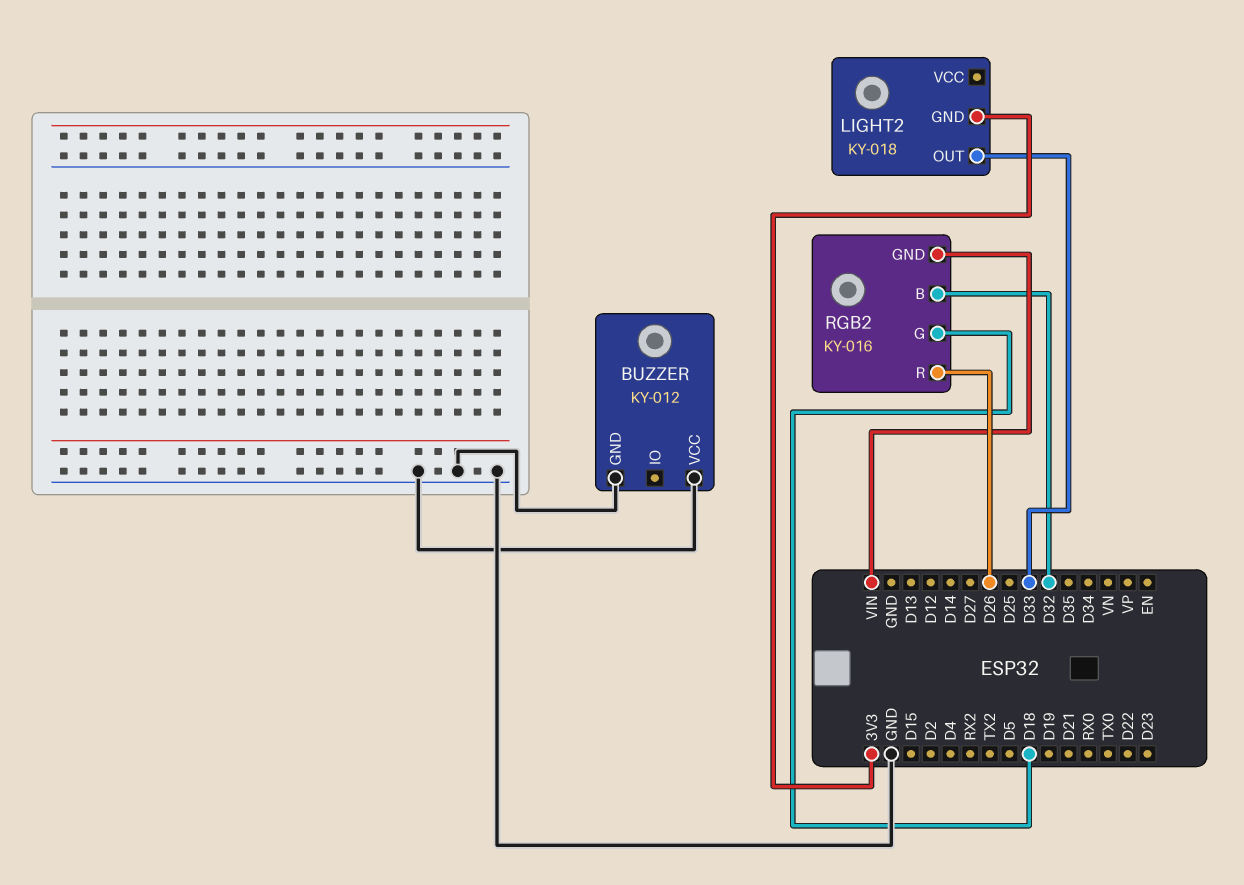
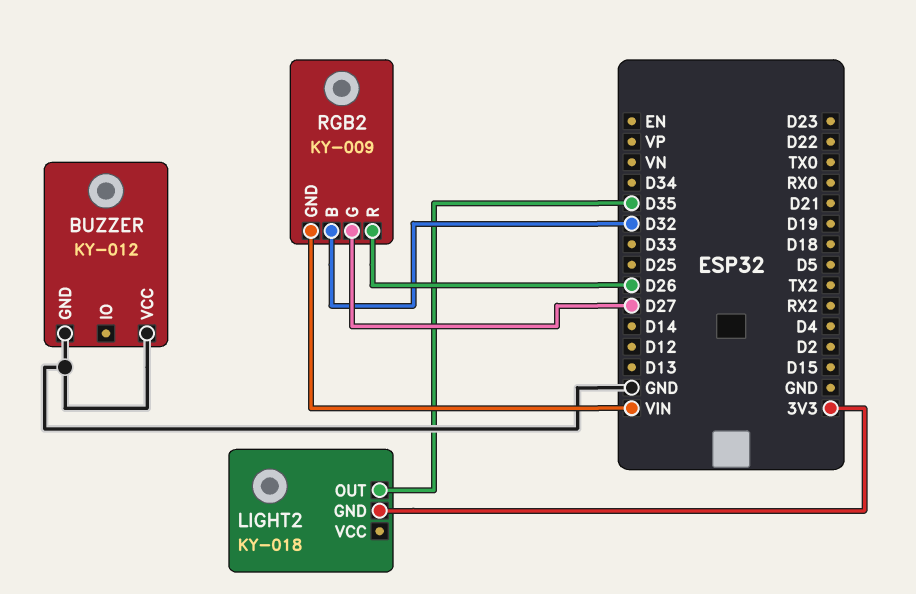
LIGHT2 pin OUT: D33 -> D35
RGB2: KY-016 -> KY-009
RGB2 pin G: D18 -> D27

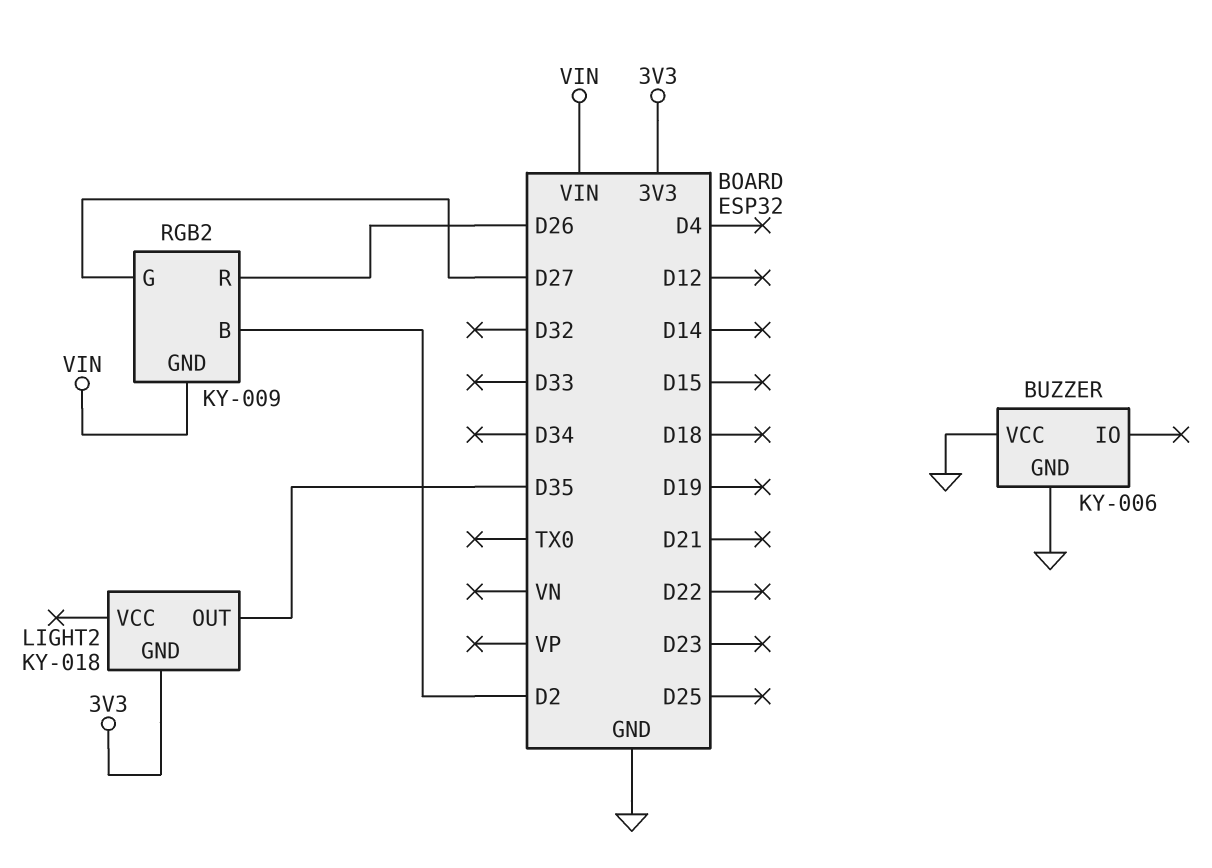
BUZZER: KY-012 -> KY-006
RGB2 pin B: D32 -> D2

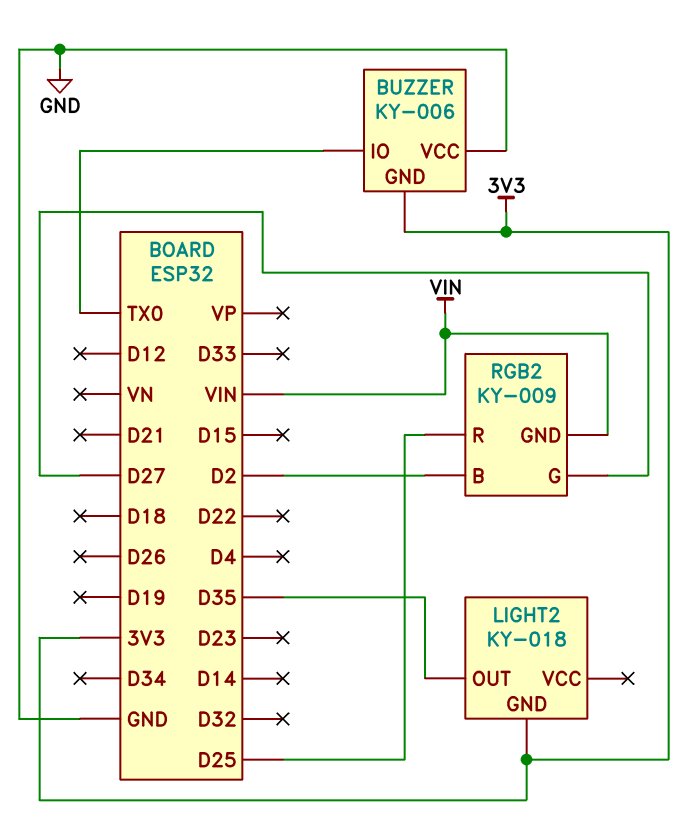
BUZZER pin GND: GND -> 3V3
BUZZER pin IO: none -> TX0
RGB2 pin R: D26 -> D25

